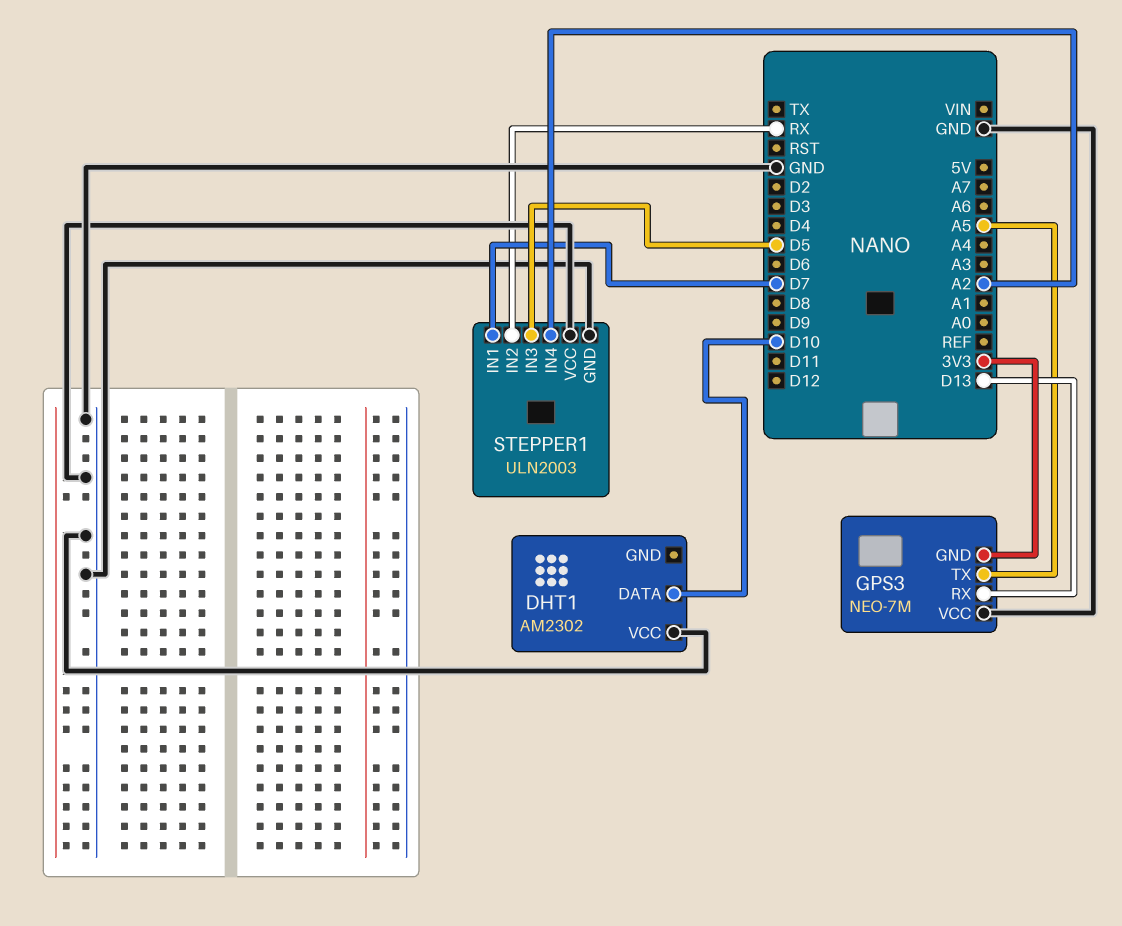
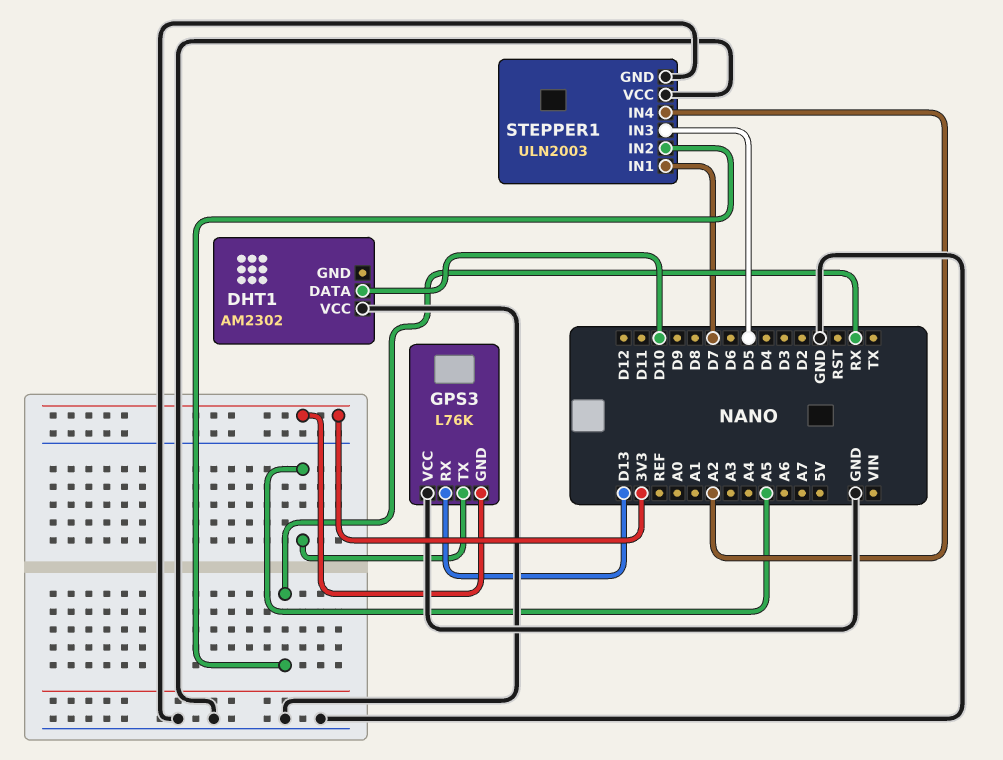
GPS3: NEO-7M -> L76K

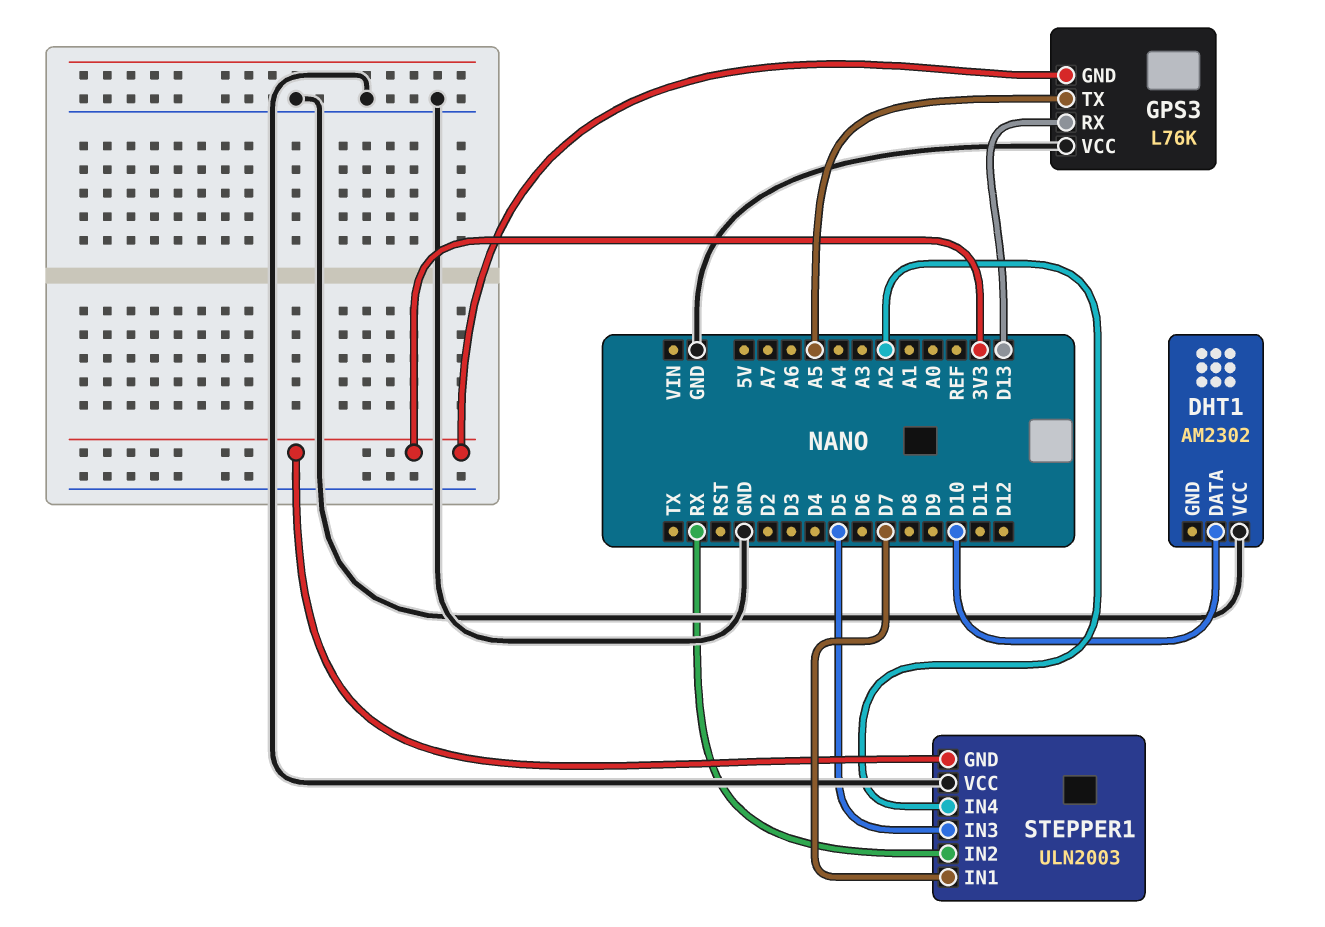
STEPPER1 pin GND: GND -> 3V3

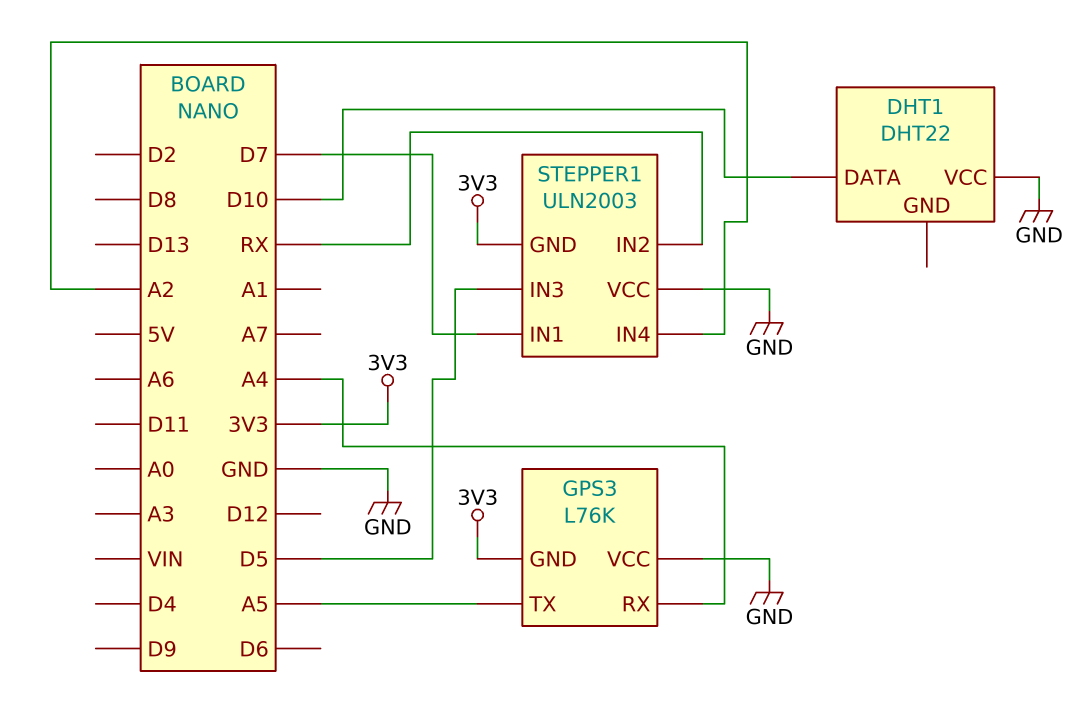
DHT1: AM2302 -> DHT22
GPS3 pin RX: D13 -> A4

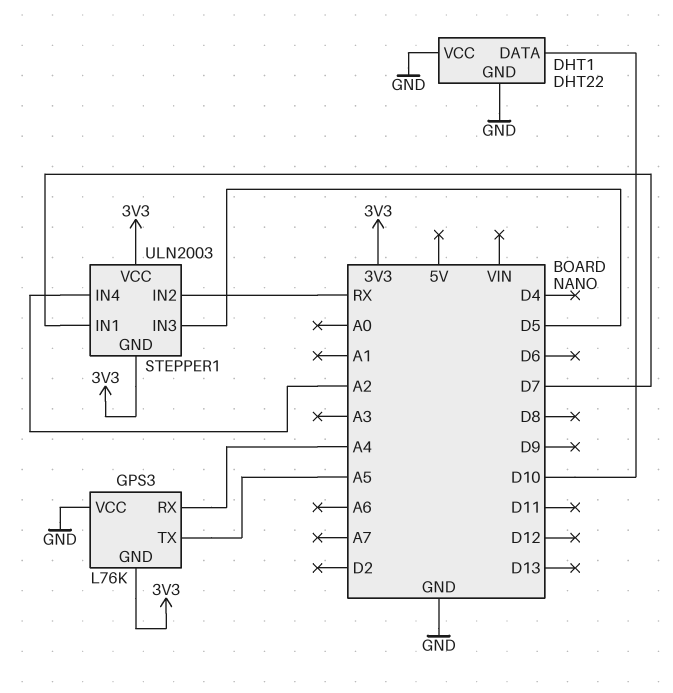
DHT1 pin GND: none -> GND
STEPPER1 pin VCC: GND -> 3V3

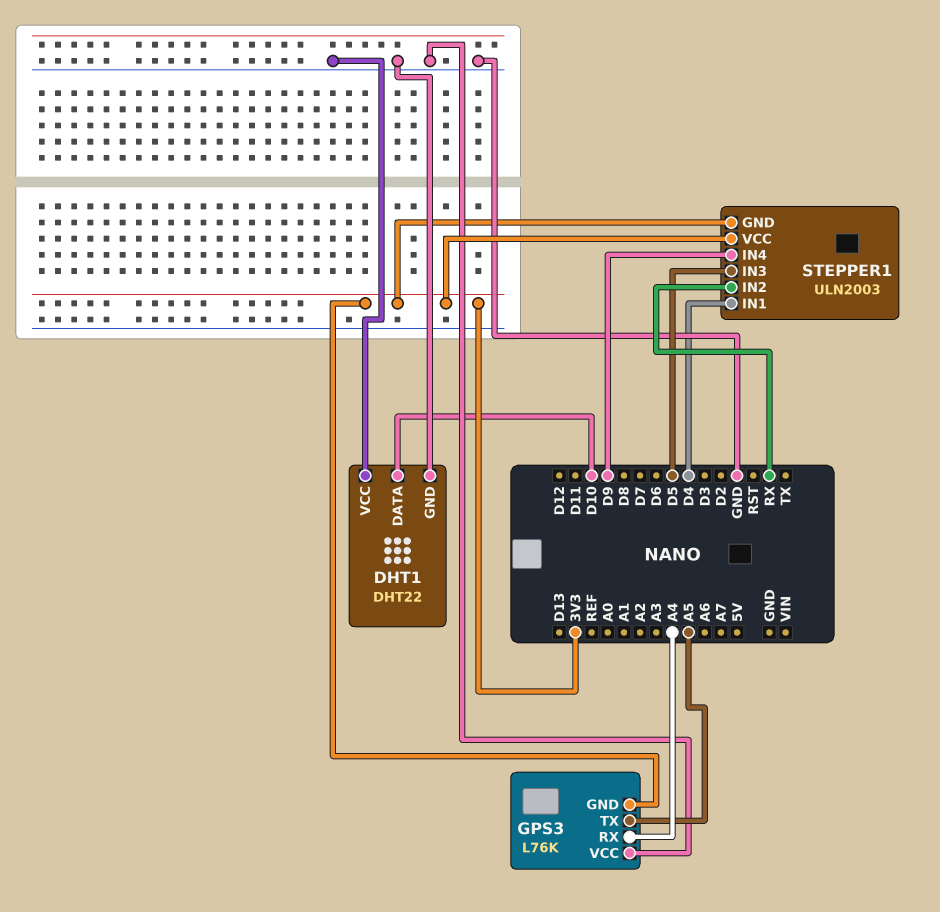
STEPPER1 pin IN1: D7 -> D4
STEPPER1 pin IN4: A2 -> D9

